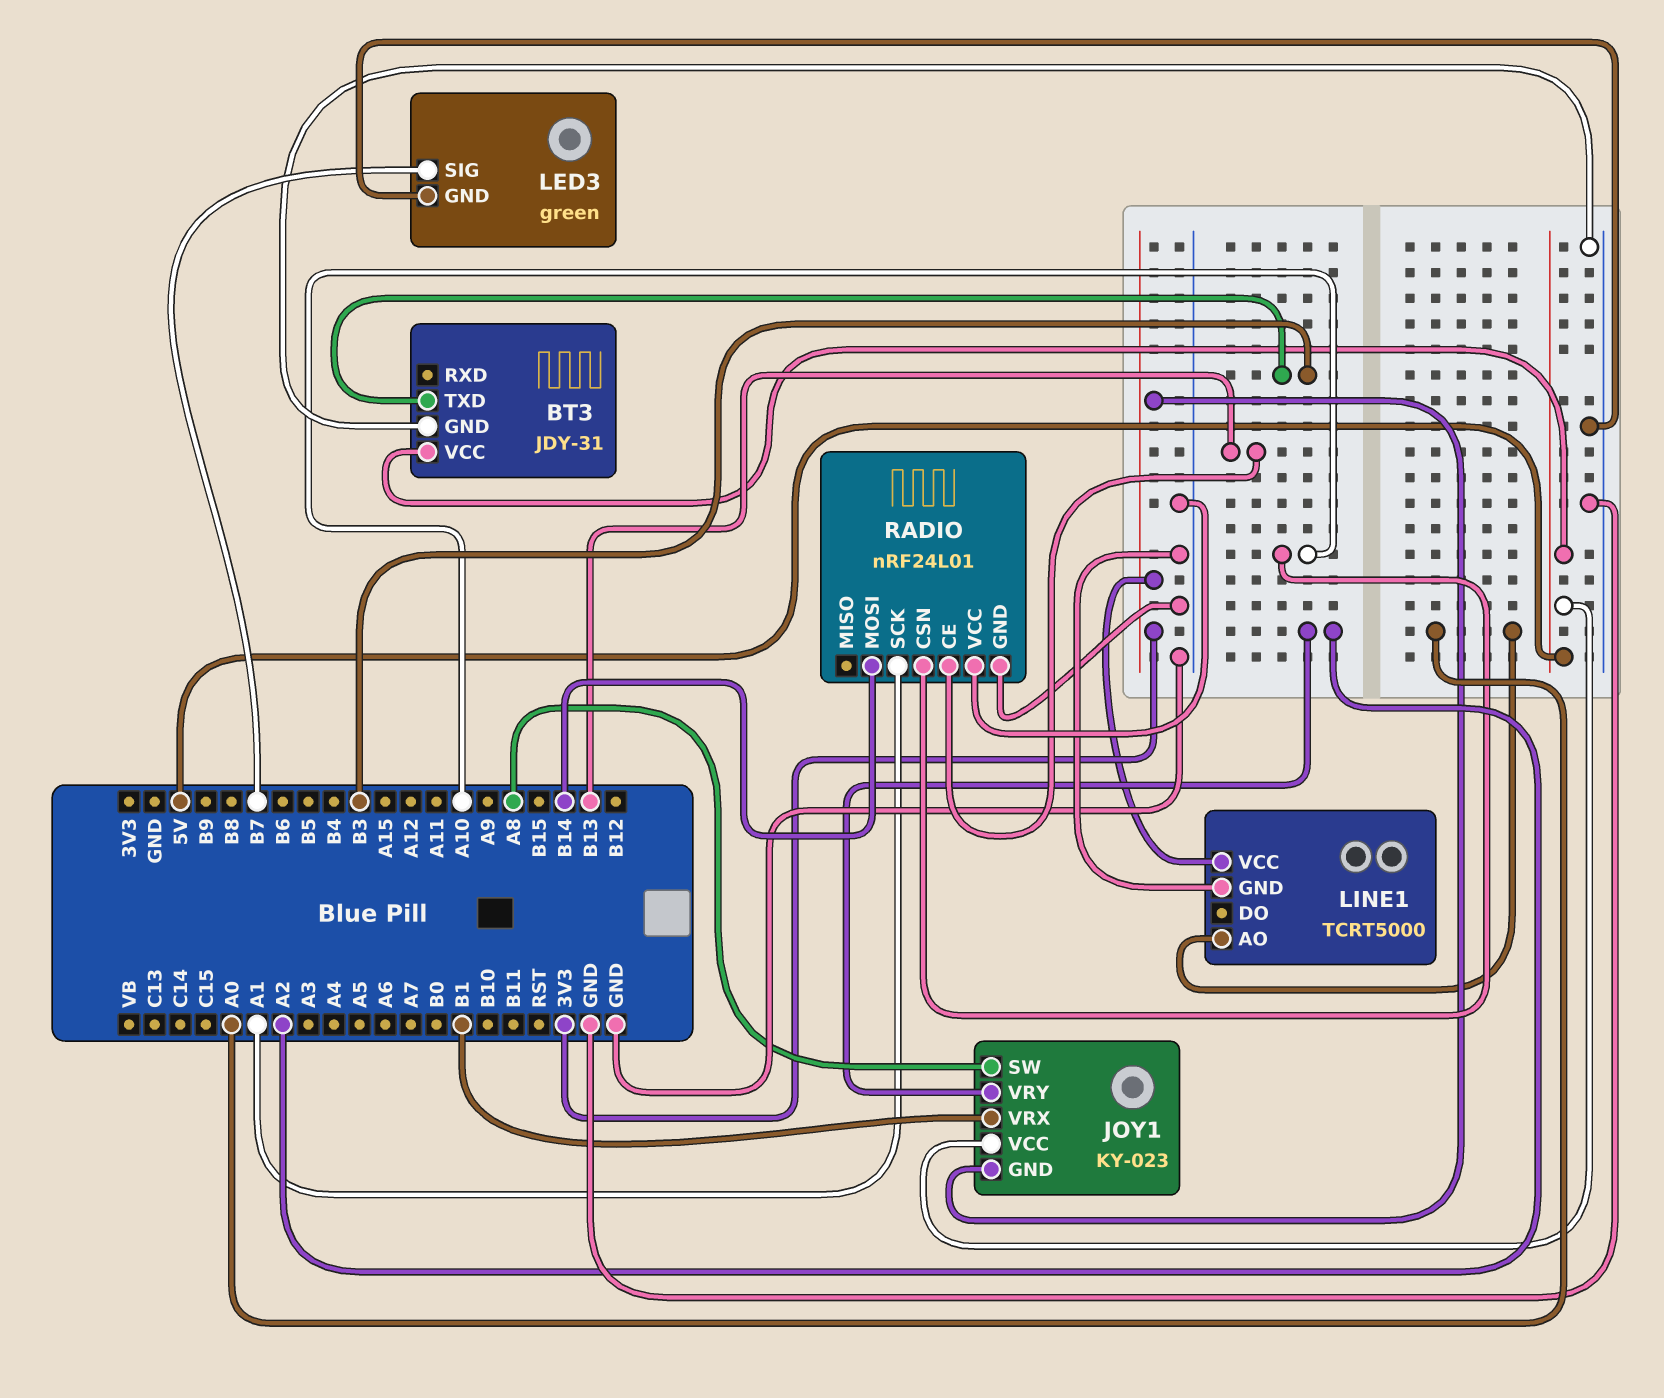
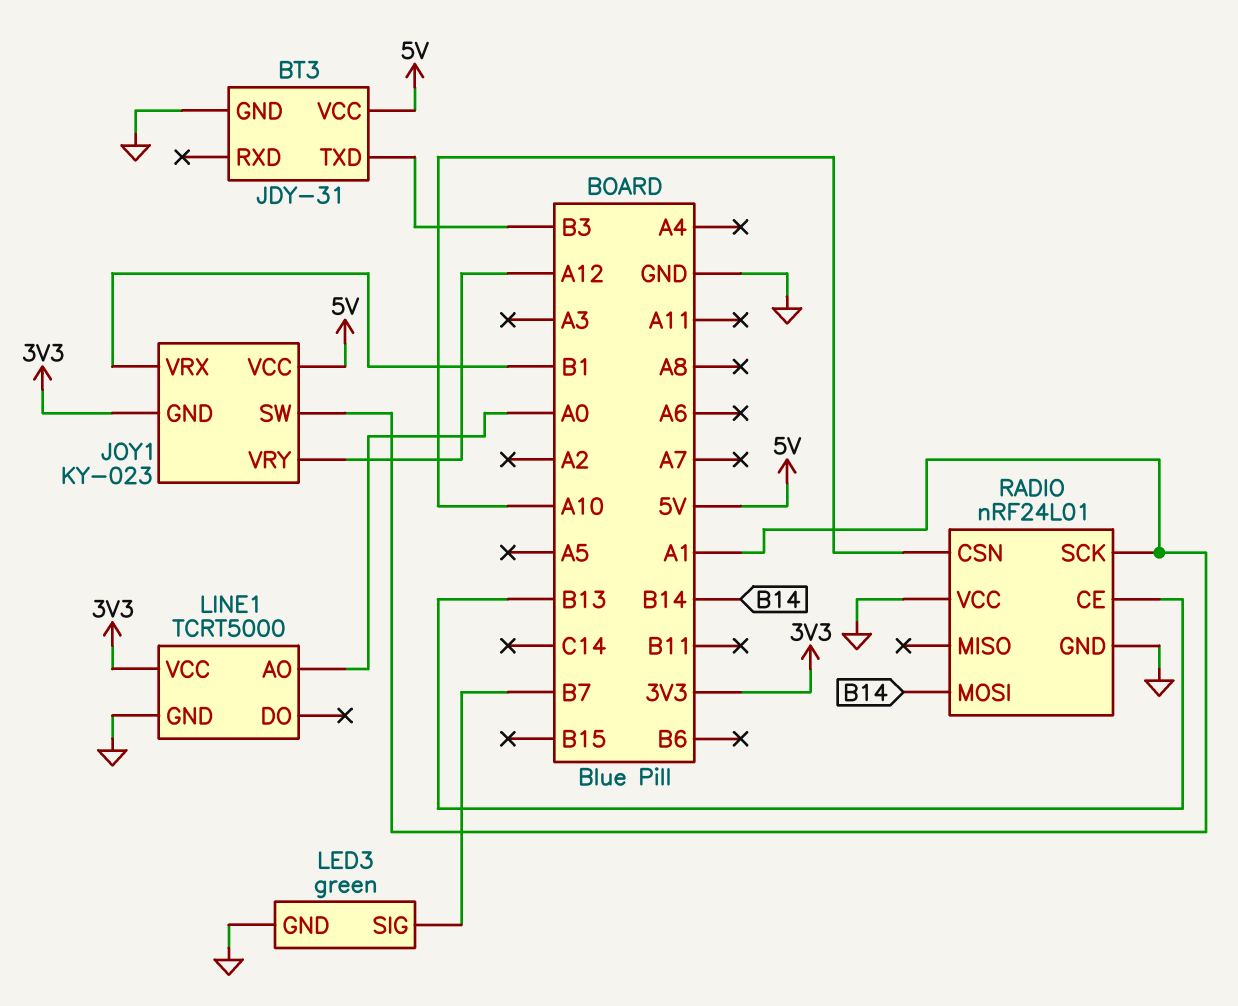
JOY1 pin SW: A8 -> A1
JOY1 pin VRY: A2 -> A12

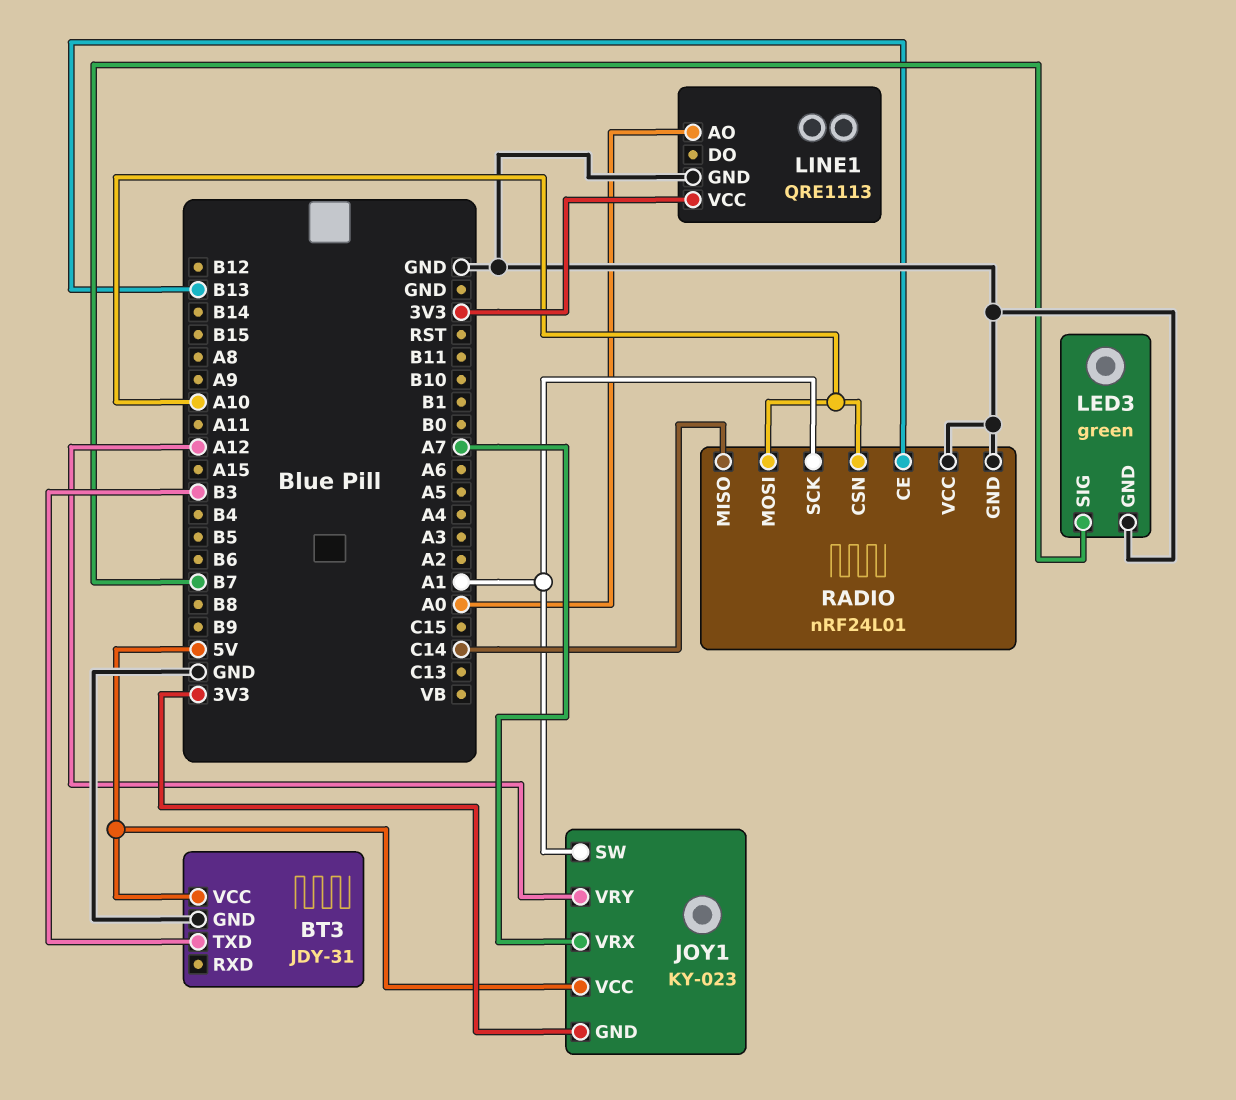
JOY1 pin VRX: B1 -> A7
LINE1: TCRT5000 -> QRE1113
RADIO pin MISO: none -> C14
RADIO pin MOSI: B14 -> A10

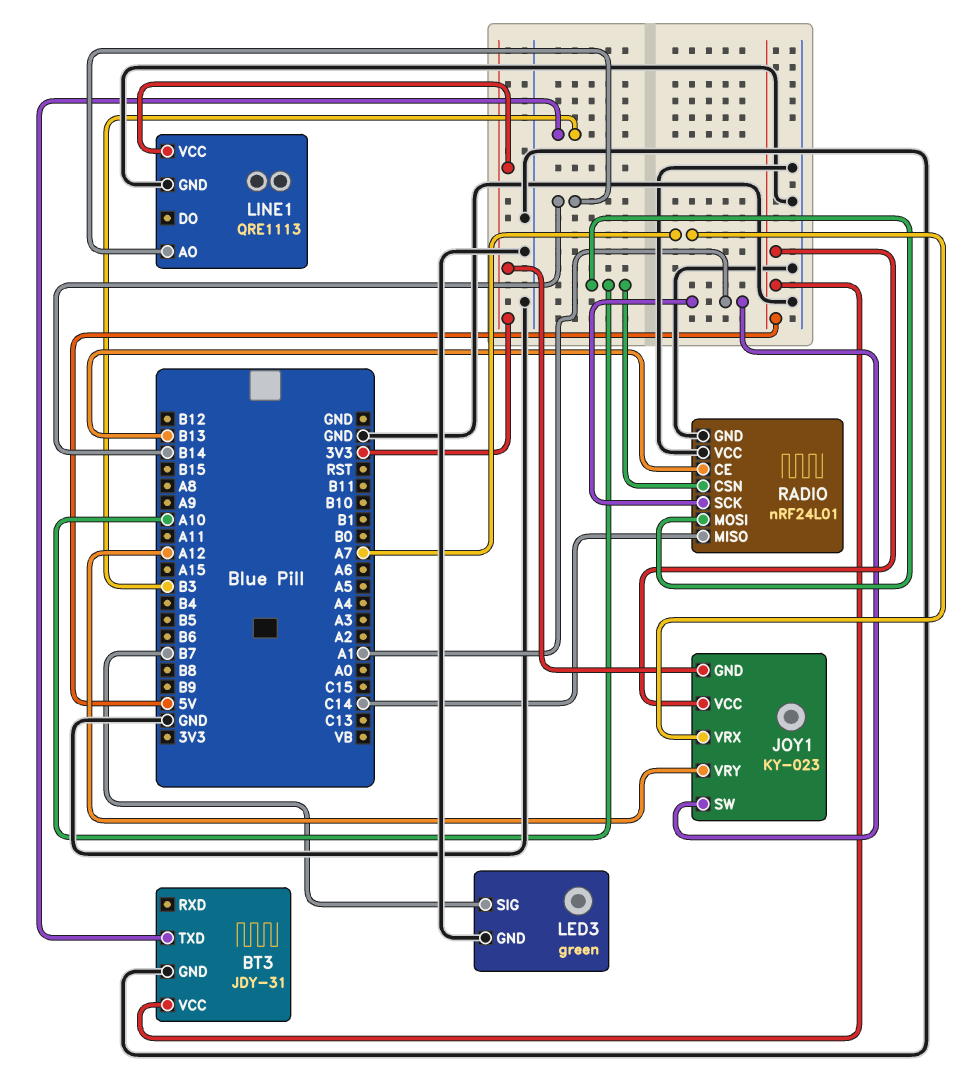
LINE1 pin AO: A0 -> B14

